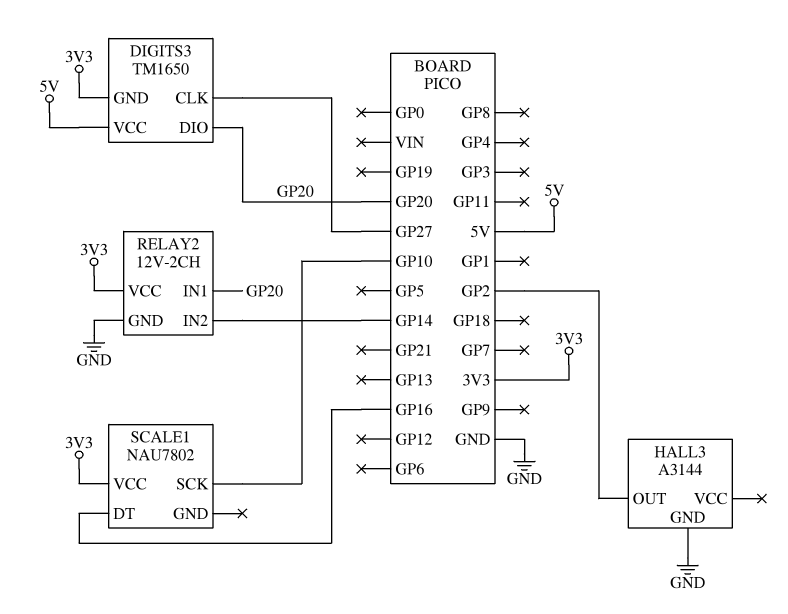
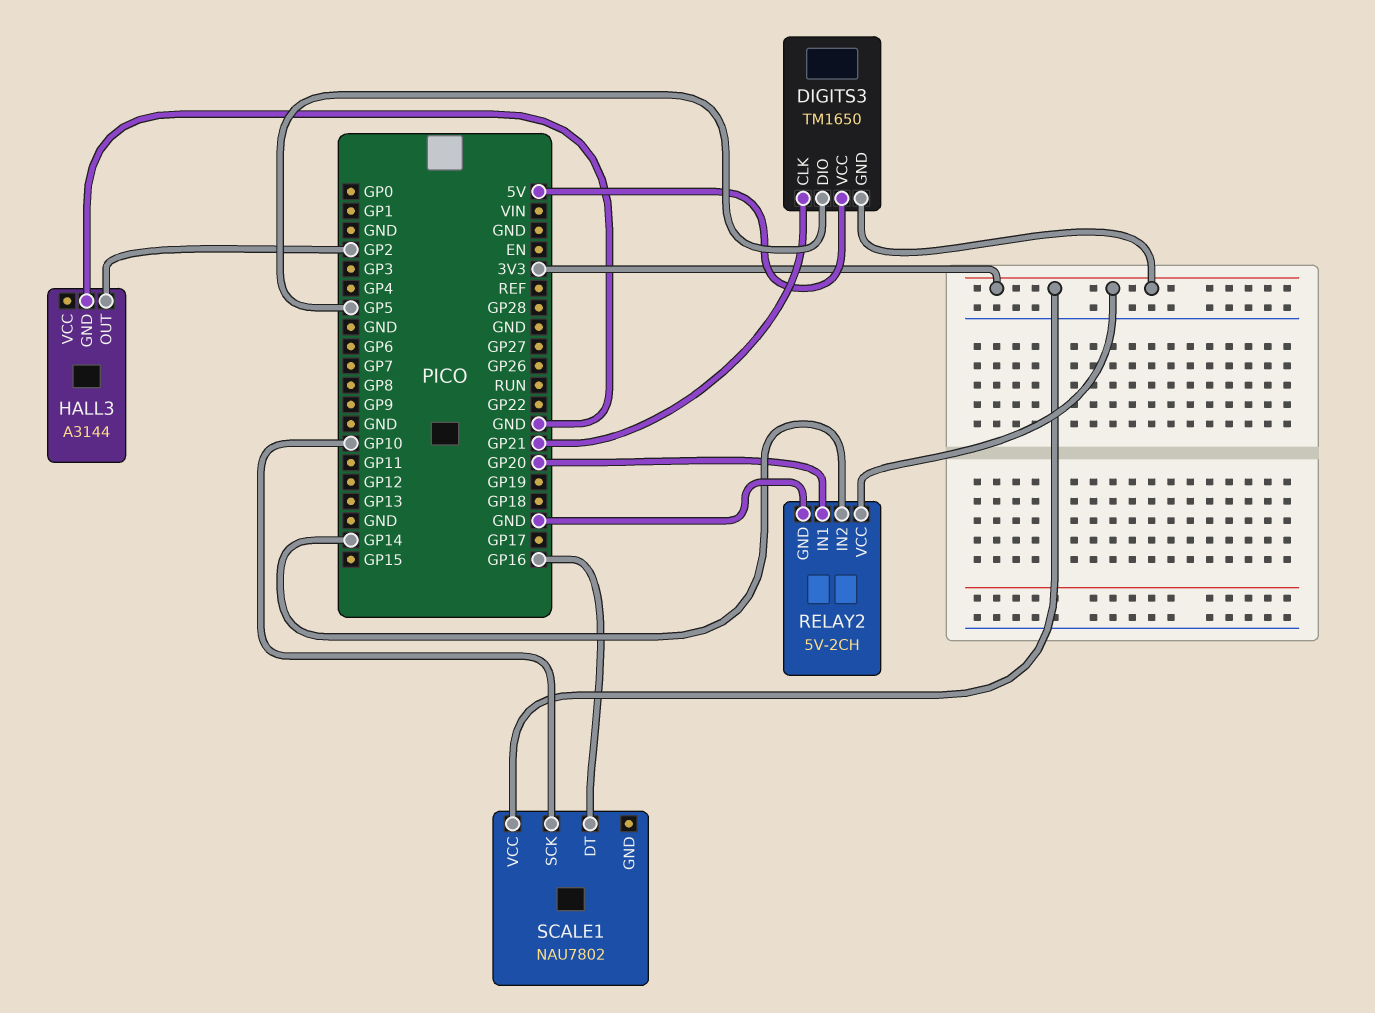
DIGITS3 pin CLK: GP27 -> GP21
DIGITS3 pin DIO: GP20 -> GP5
RELAY2: 12V-2CH -> 5V-2CH

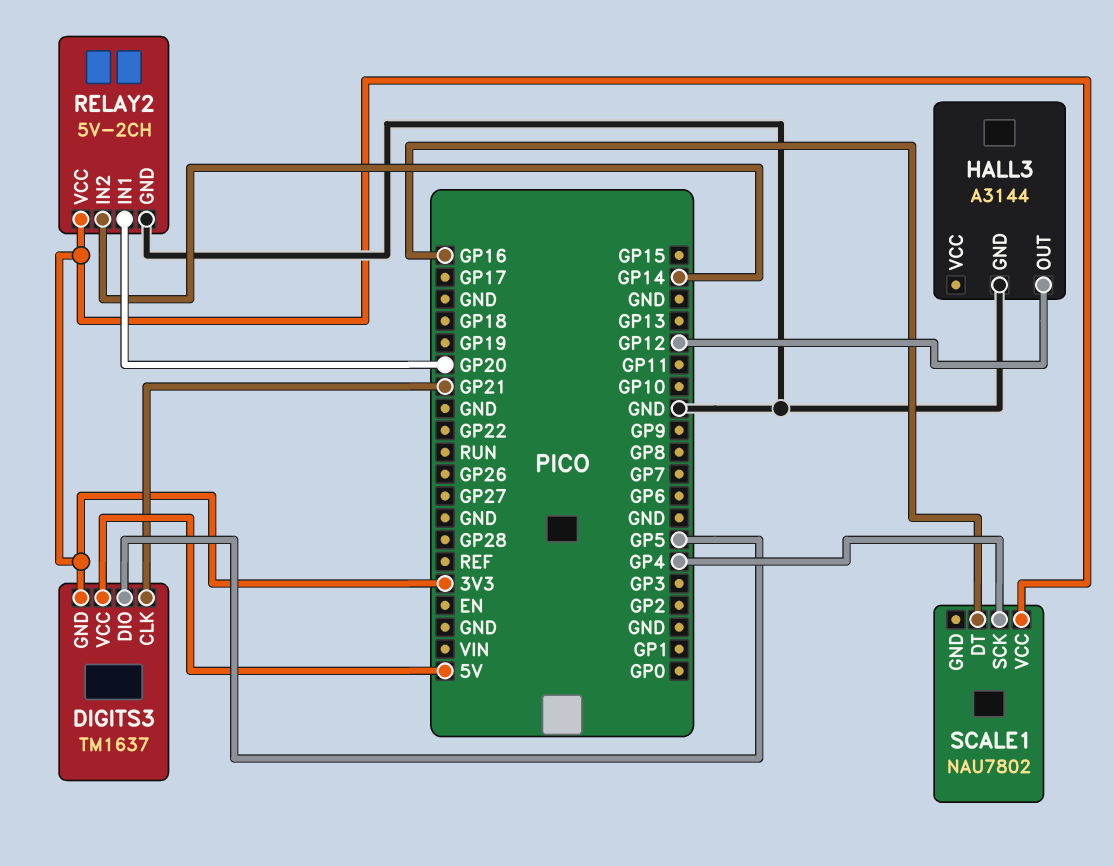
DIGITS3: TM1650 -> TM1637
HALL3 pin OUT: GP2 -> GP12
SCALE1 pin SCK: GP10 -> GP4

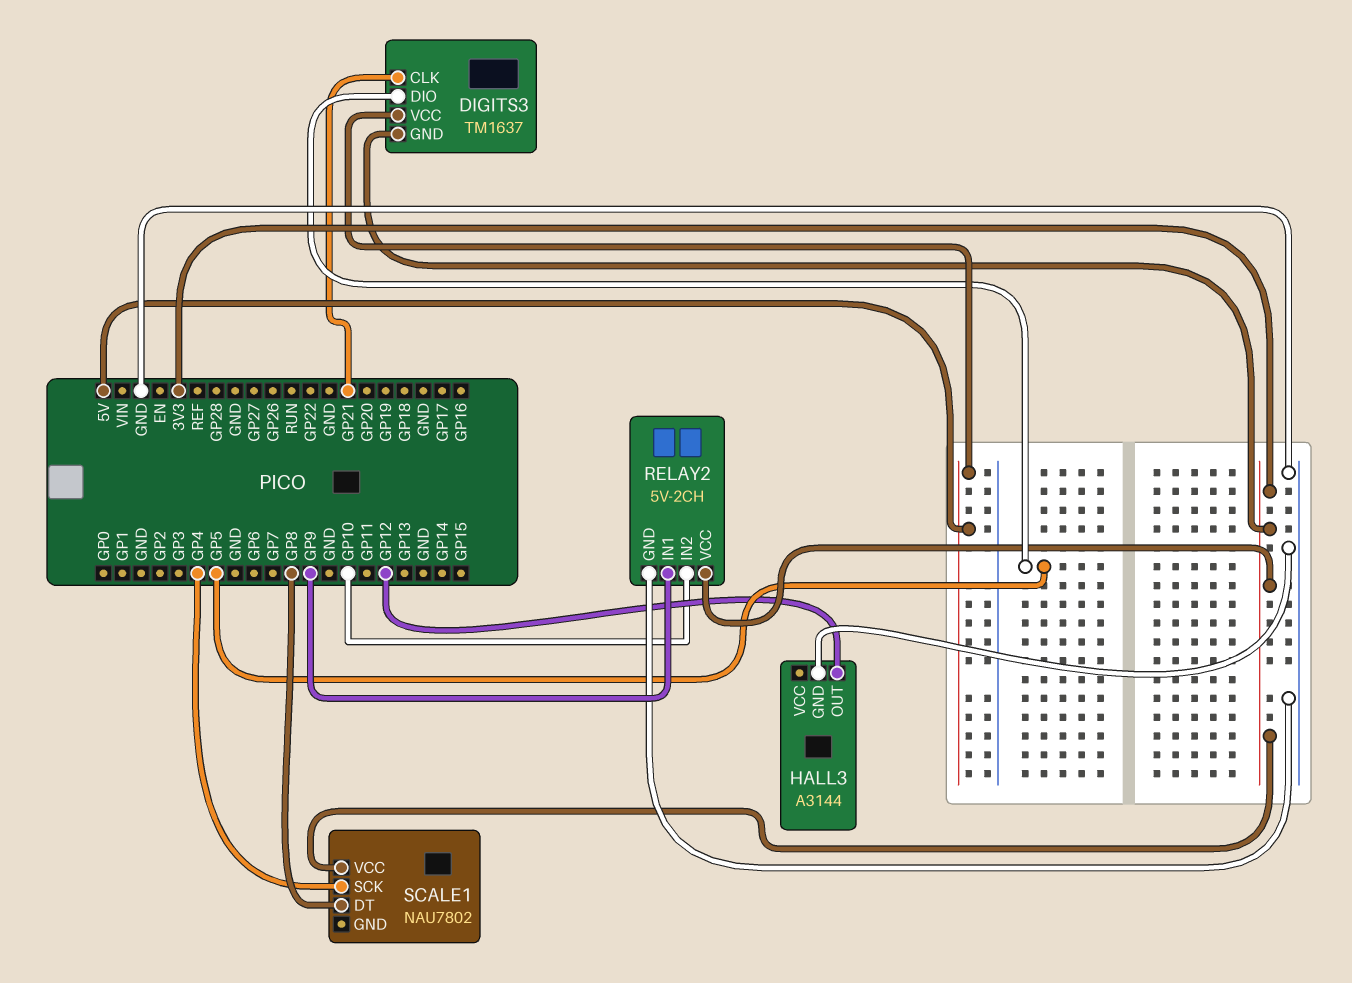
RELAY2 pin IN1: GP20 -> GP9
RELAY2 pin IN2: GP14 -> GP10
SCALE1 pin DT: GP16 -> GP8

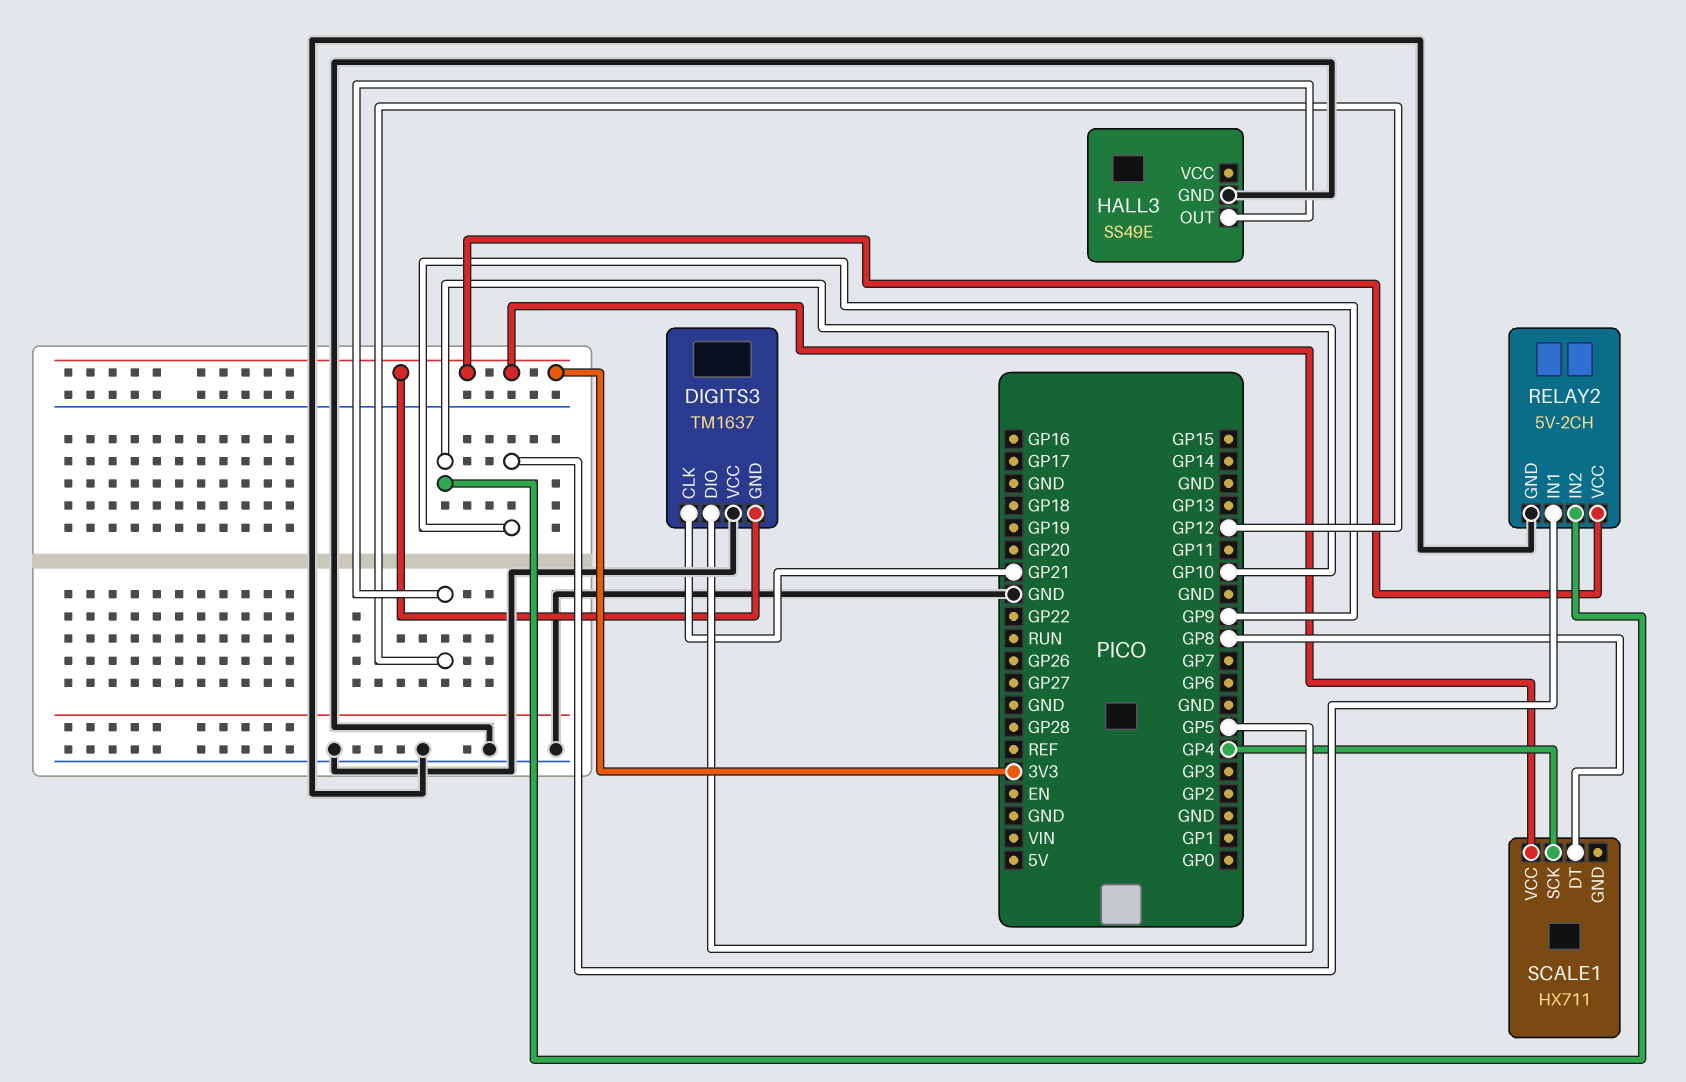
DIGITS3 pin VCC: 5V -> GND
HALL3: A3144 -> SS49E
SCALE1: NAU7802 -> HX711

